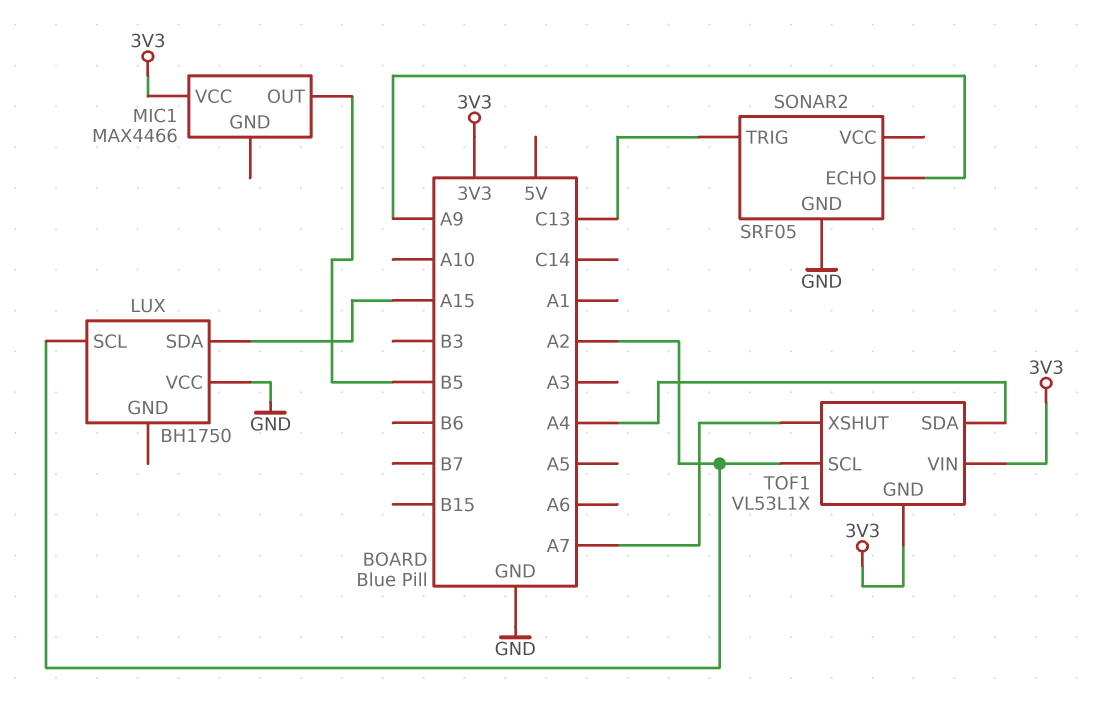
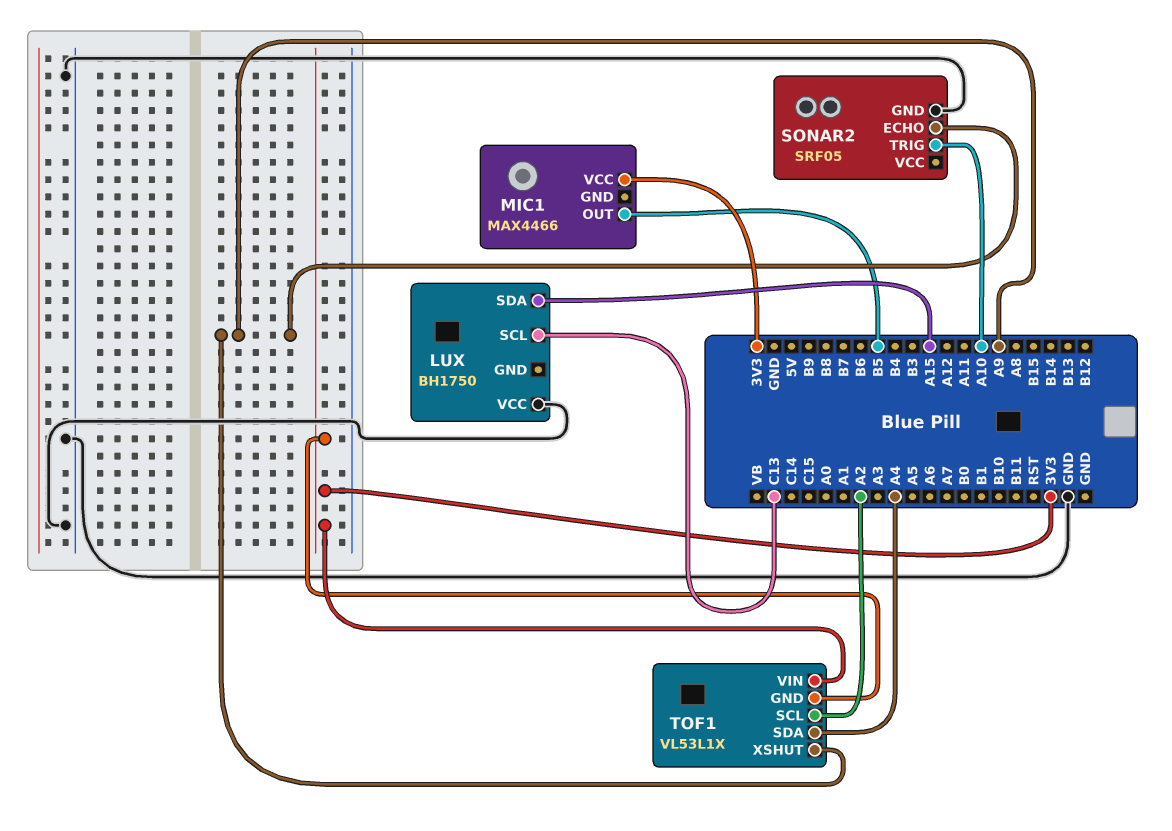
LUX pin SCL: A2 -> C13
SONAR2 pin TRIG: C13 -> A10
TOF1 pin XSHUT: A7 -> A9

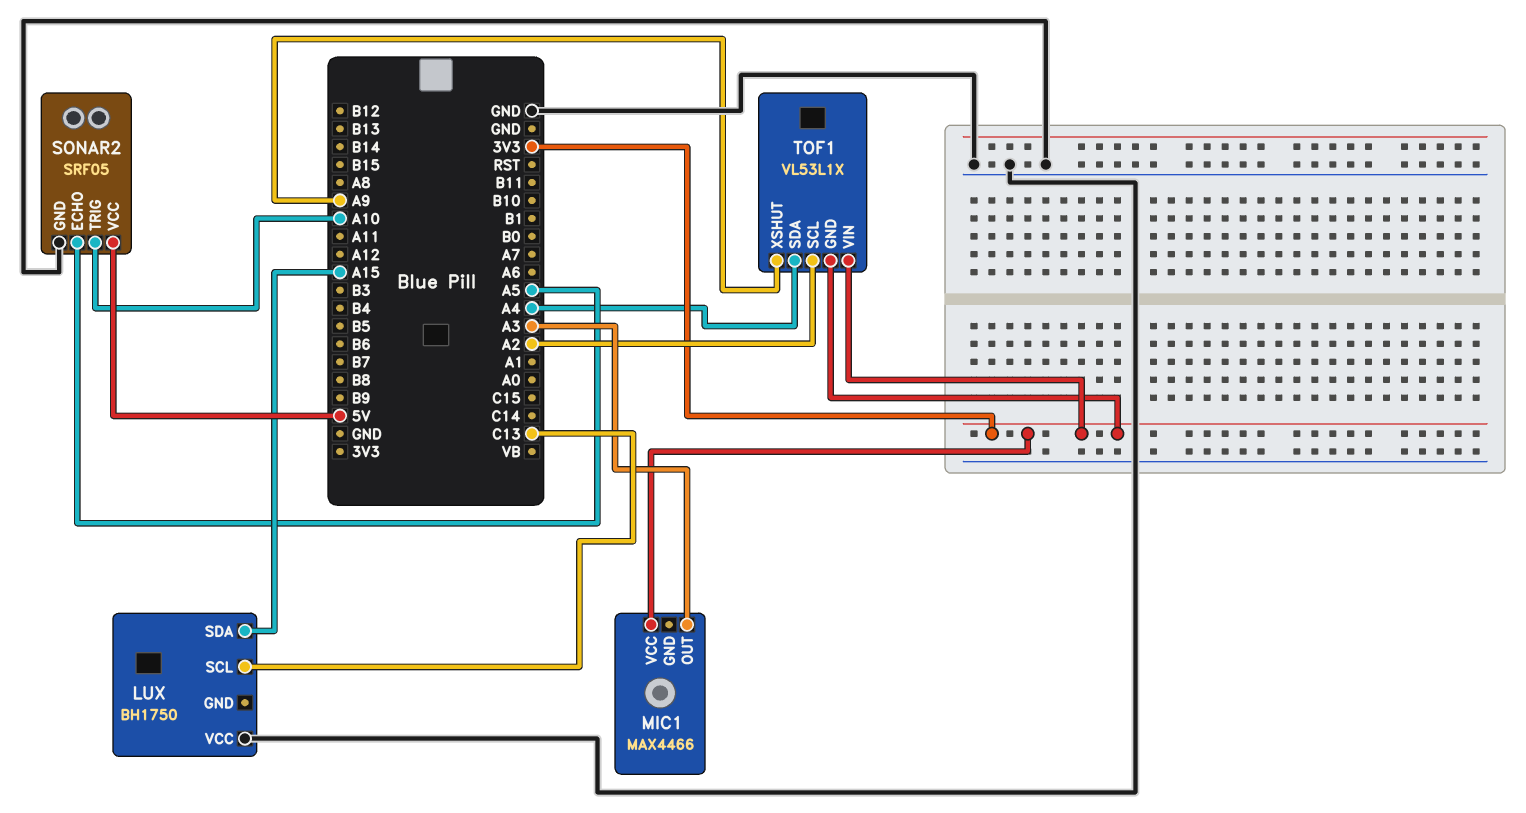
MIC1 pin OUT: B5 -> A3
SONAR2 pin ECHO: A9 -> A5
SONAR2 pin VCC: none -> 5V

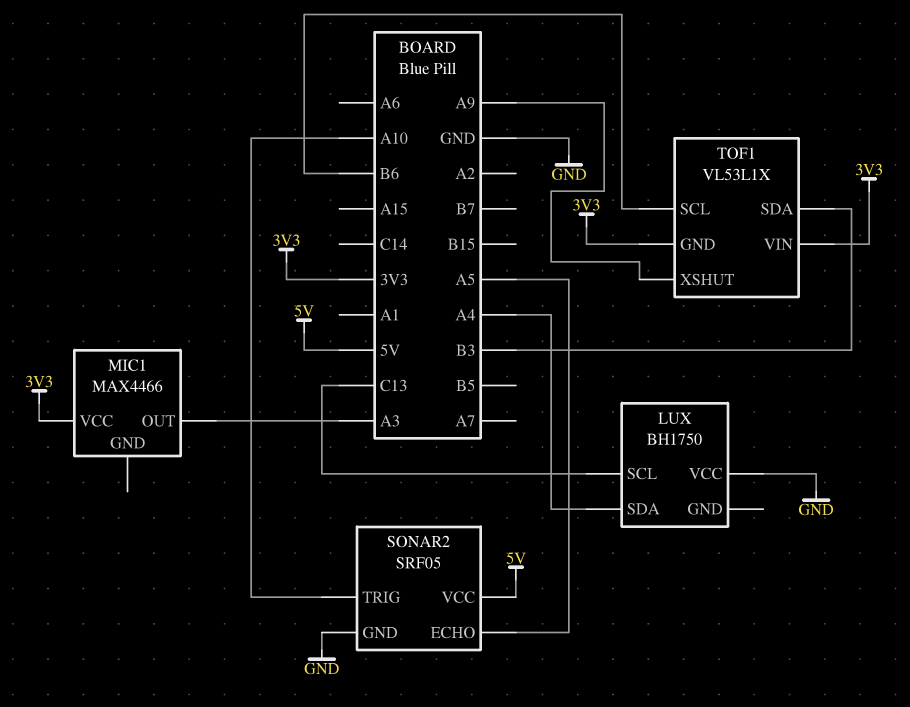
LUX pin SDA: A15 -> A4
TOF1 pin SCL: A2 -> B6
TOF1 pin SDA: A4 -> B3

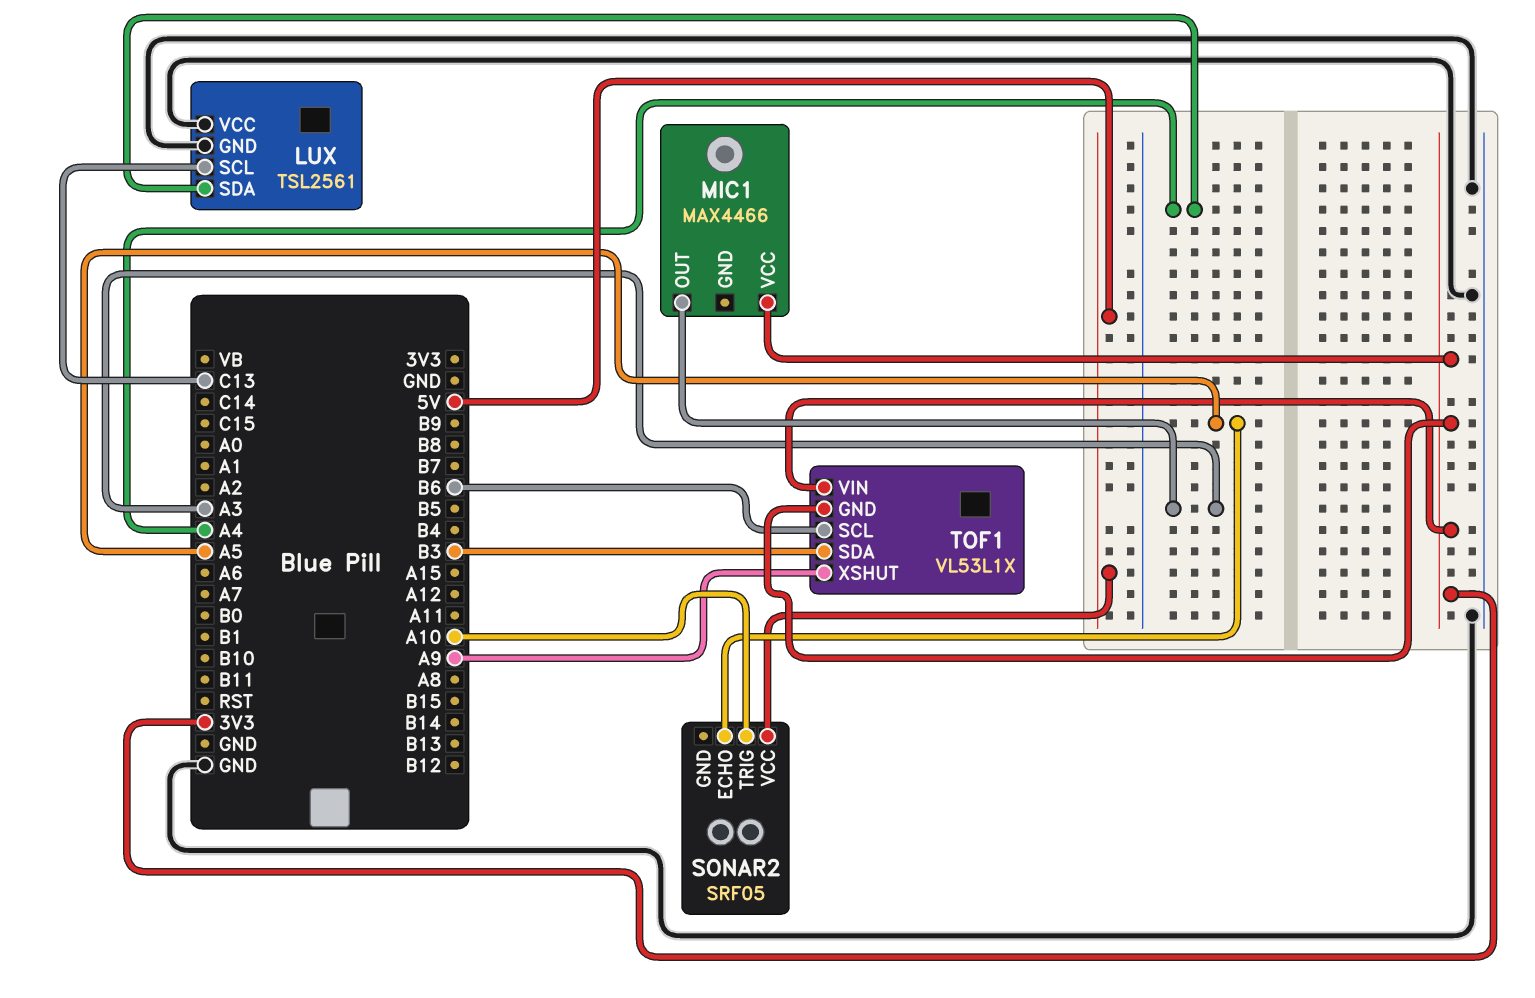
LUX: BH1750 -> TSL2561
LUX pin GND: none -> GND
SONAR2 pin GND: GND -> none

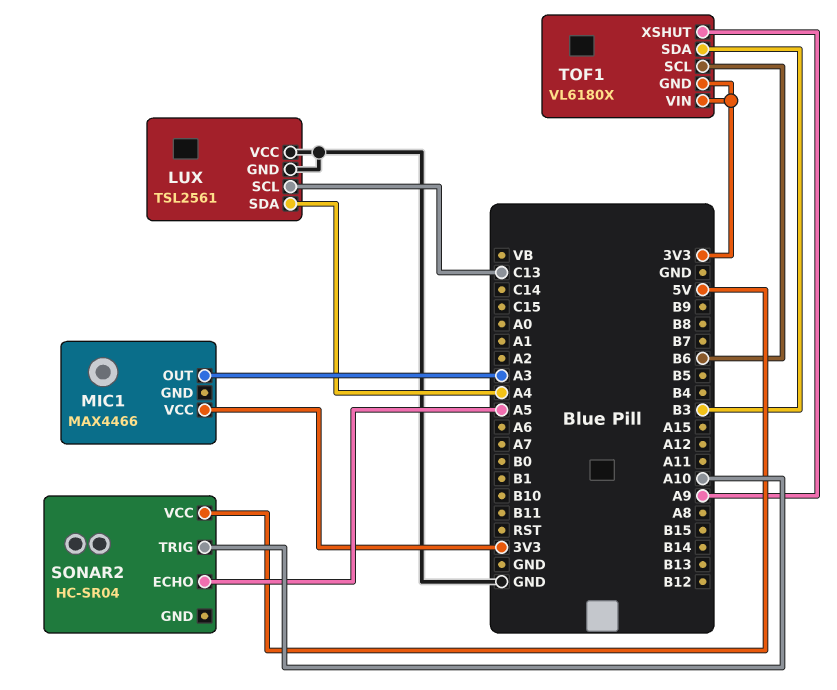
SONAR2: SRF05 -> HC-SR04
TOF1: VL53L1X -> VL6180X

